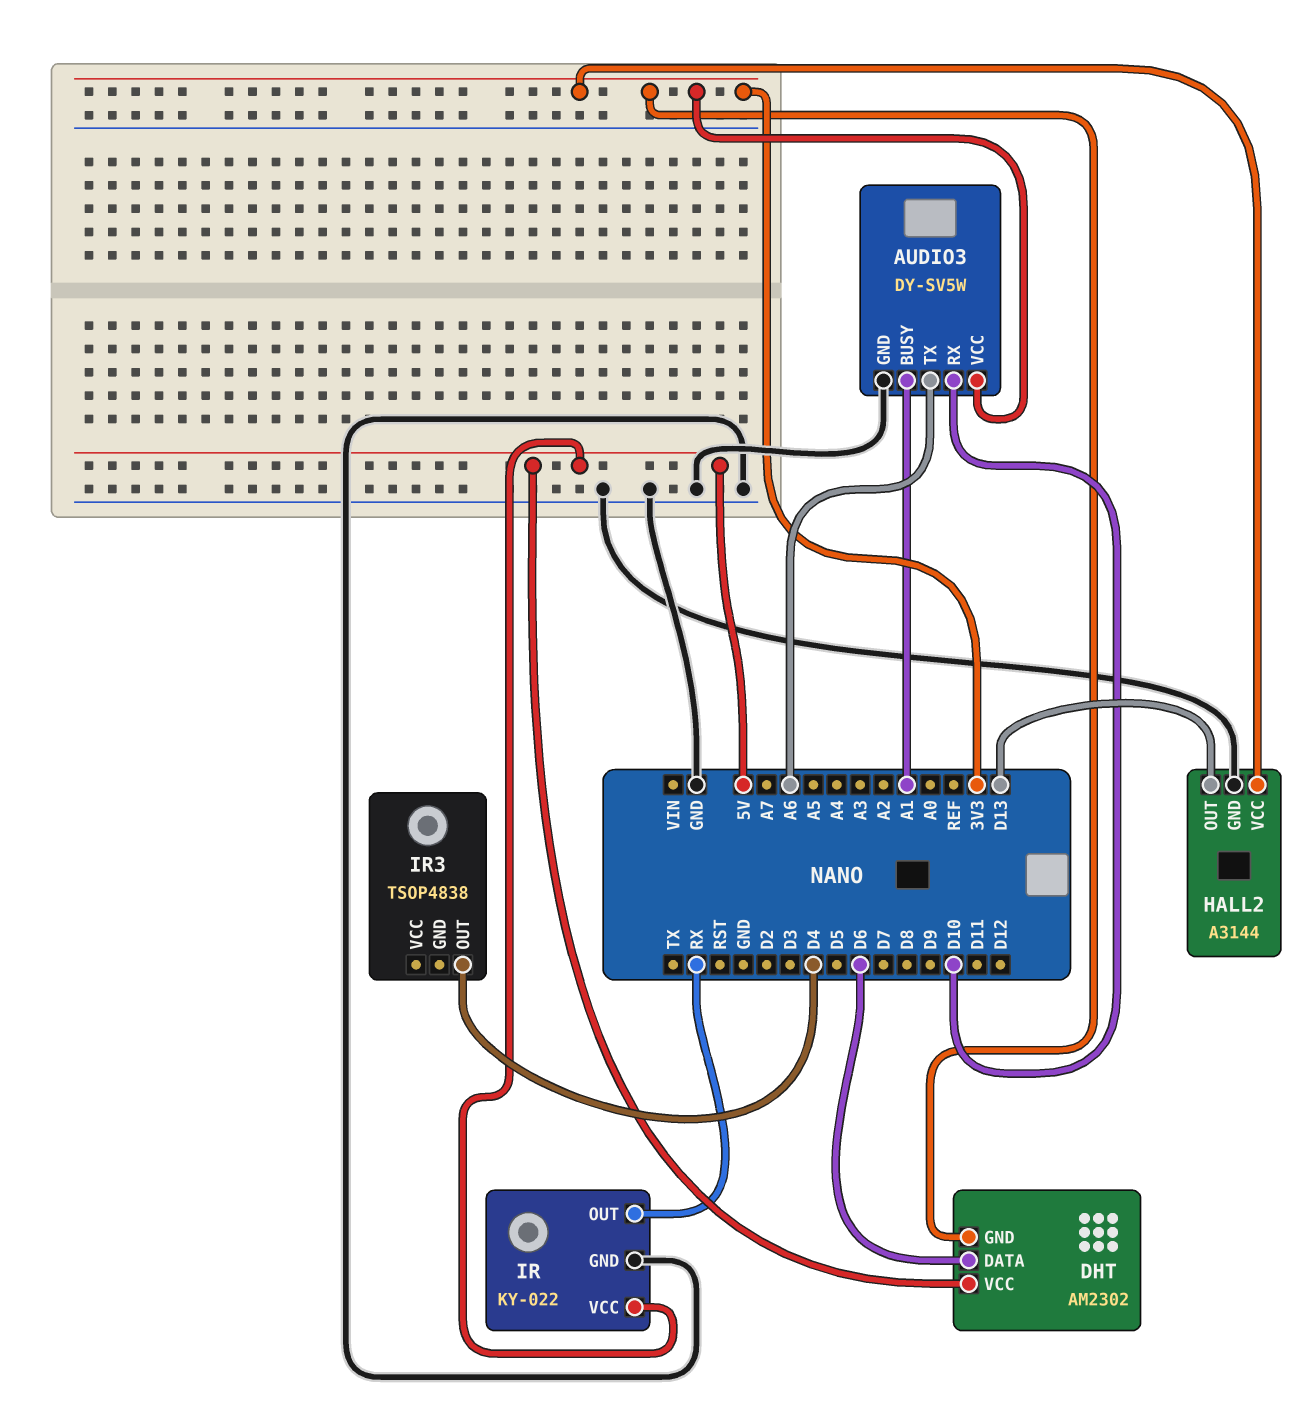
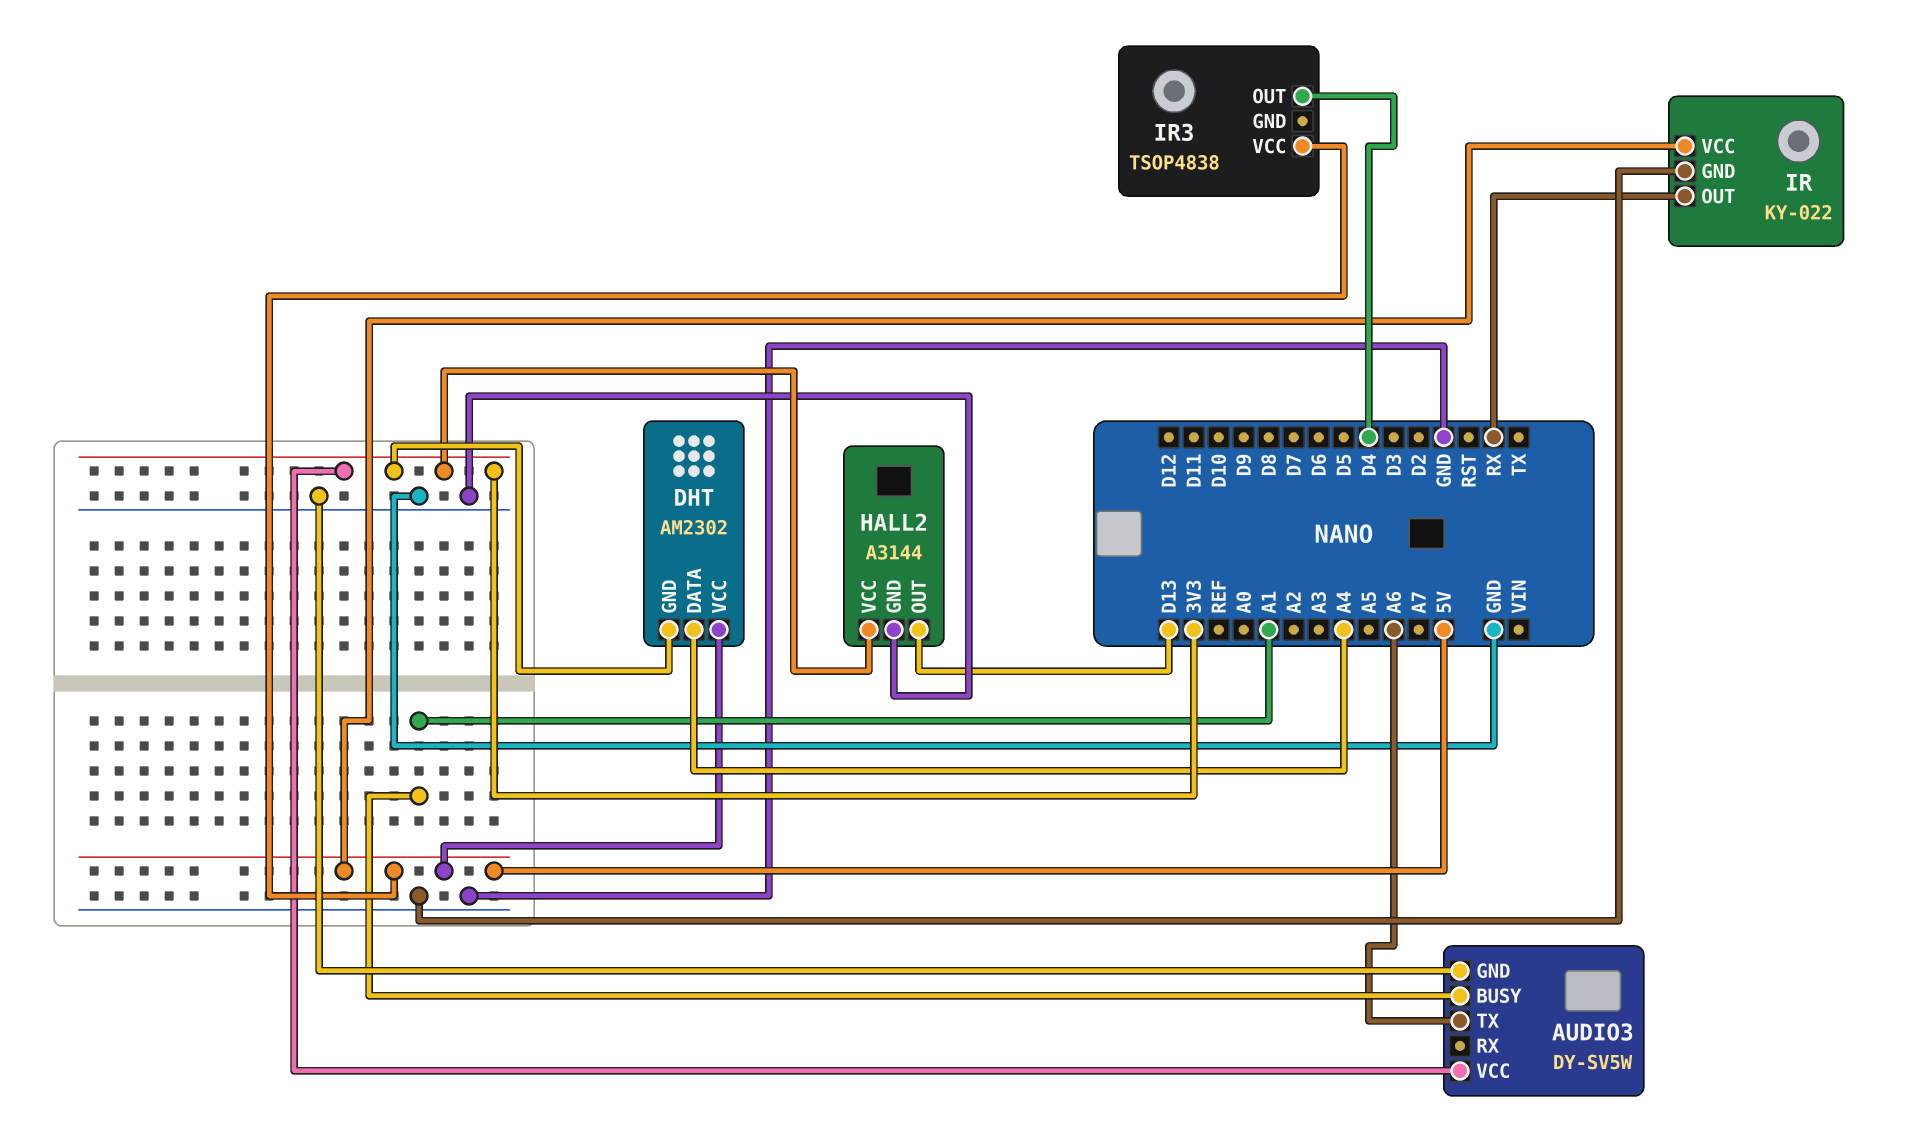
AUDIO3 pin RX: D10 -> none
DHT pin DATA: D6 -> A4
IR3 pin VCC: none -> 5V

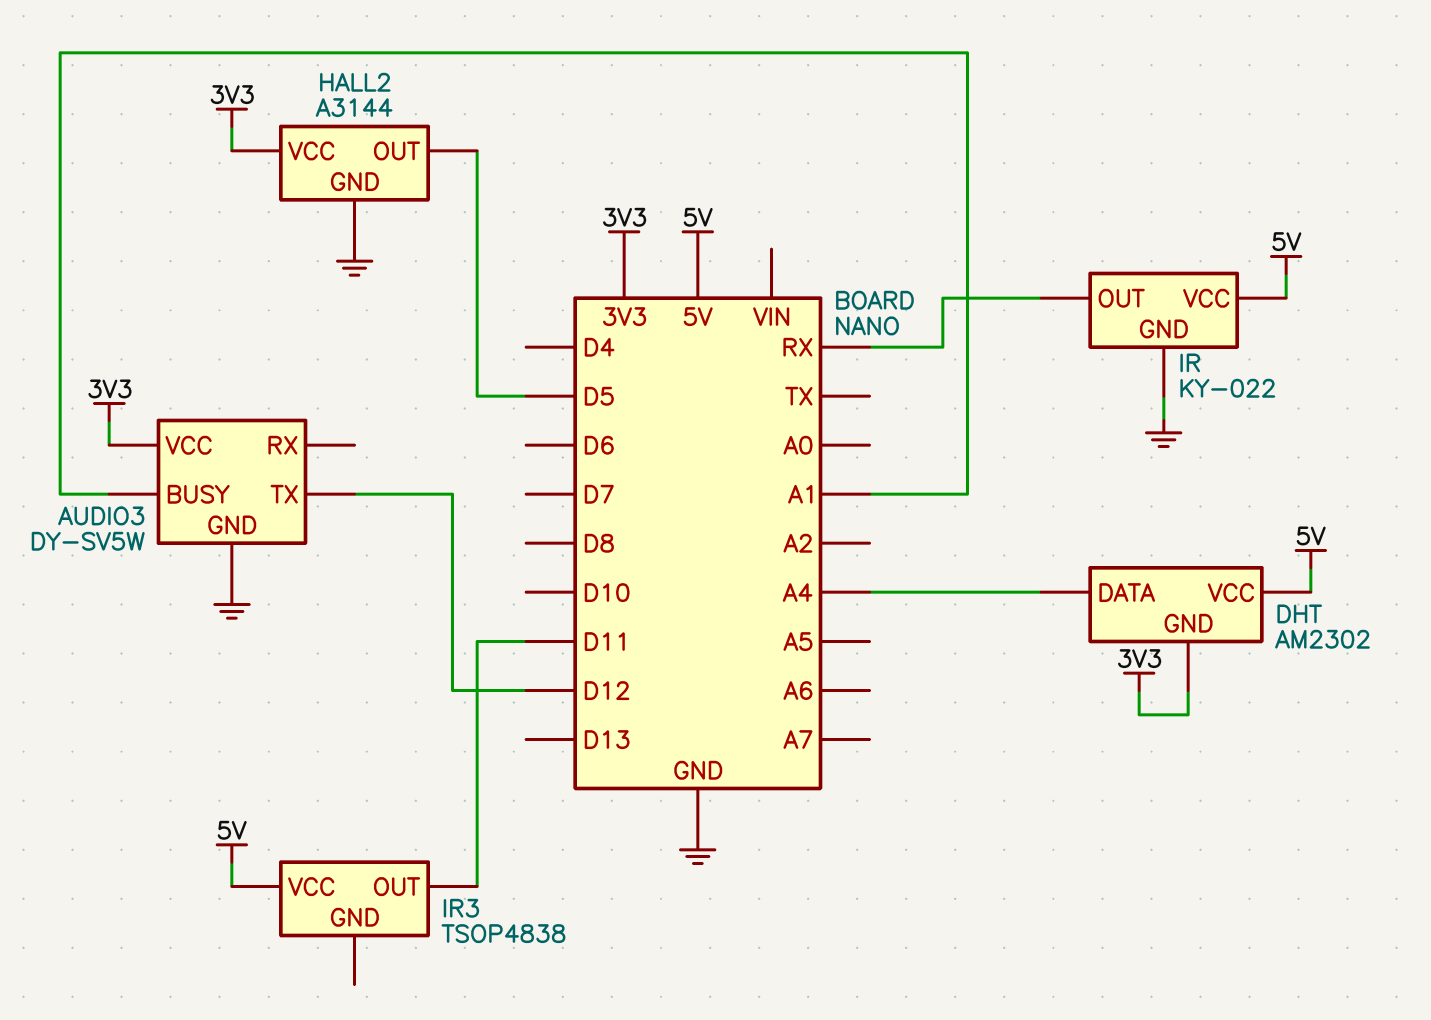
AUDIO3 pin TX: A6 -> D12
HALL2 pin OUT: D13 -> D5
IR3 pin OUT: D4 -> D11

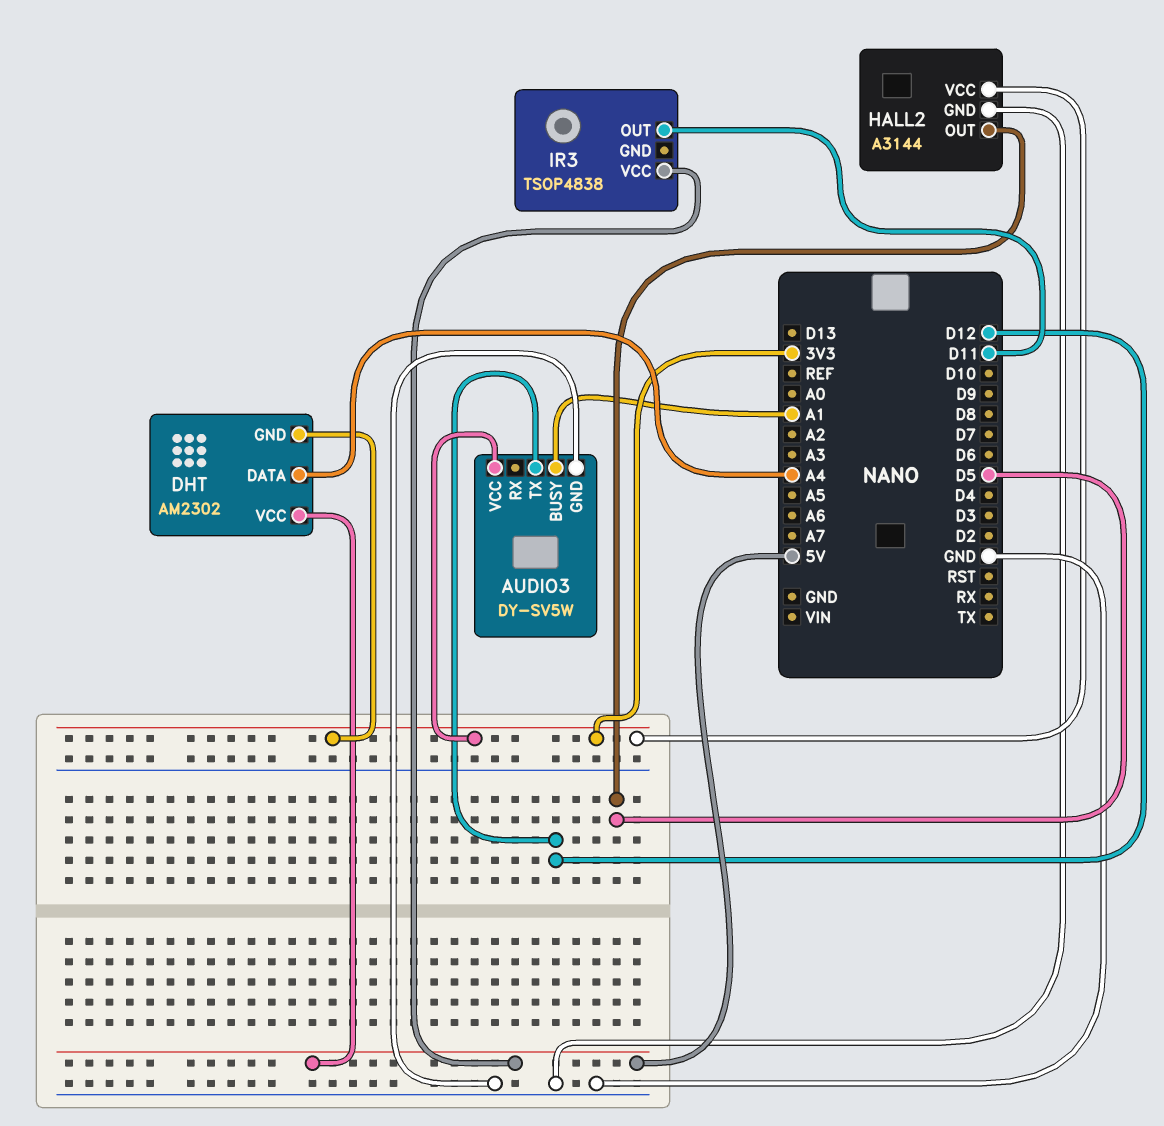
IR: KY-022 -> none
IR pin GND: GND -> none
IR pin OUT: RX -> none
IR pin VCC: 5V -> none

